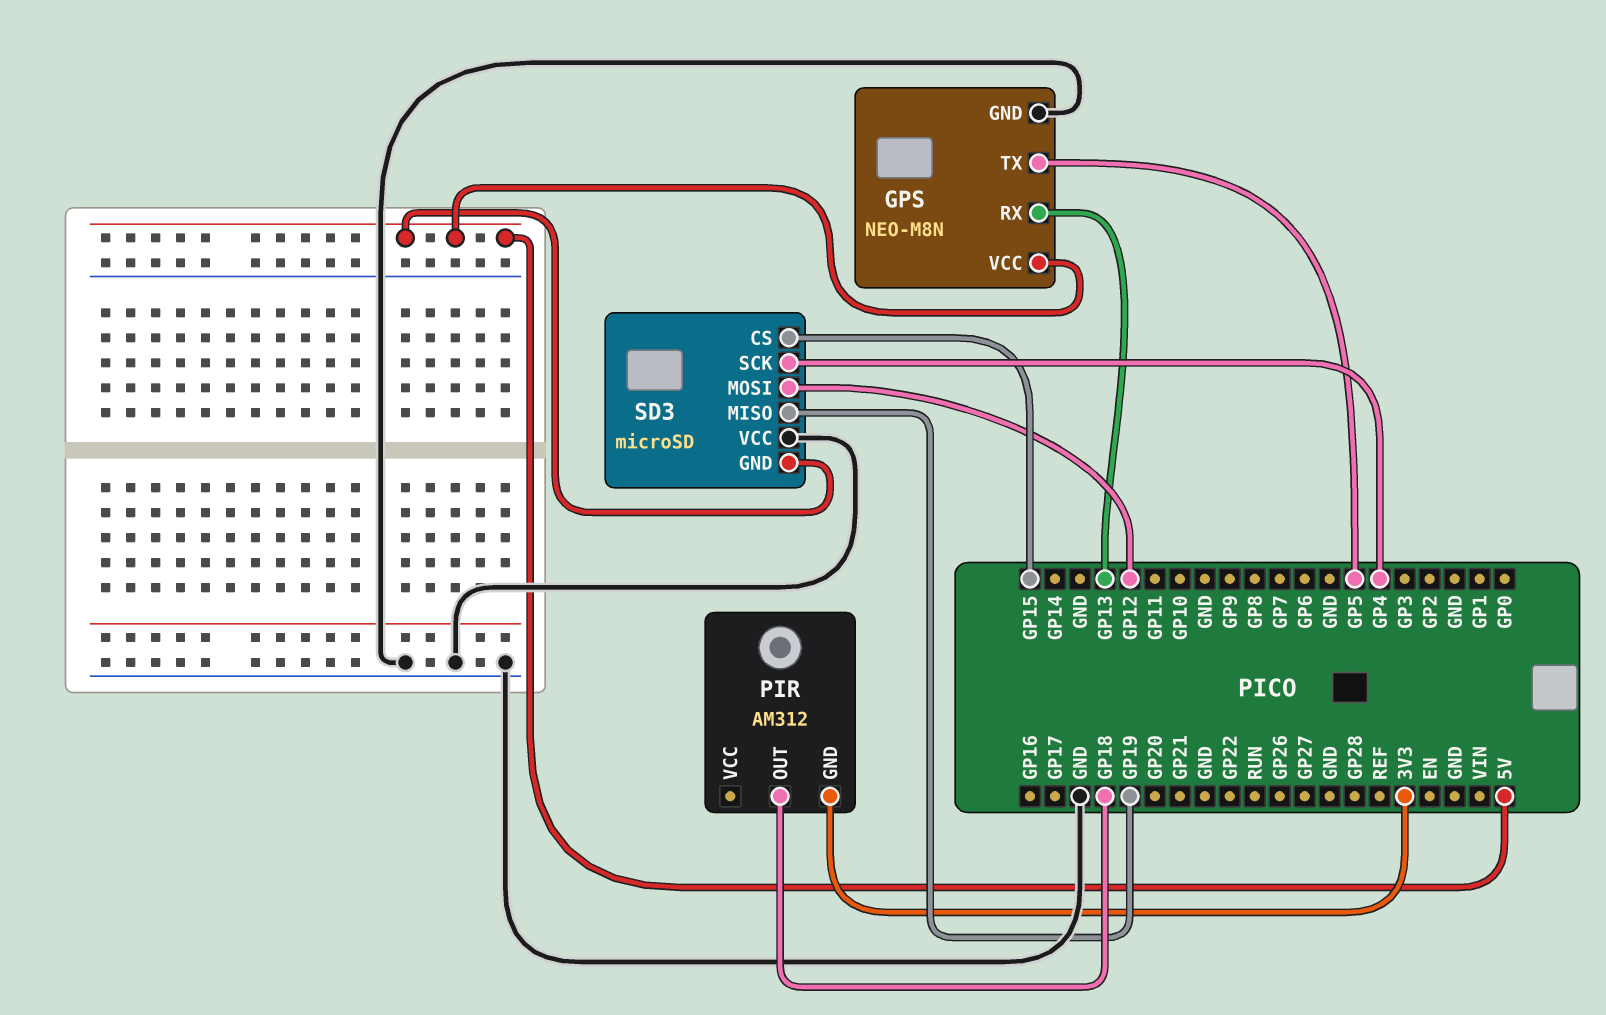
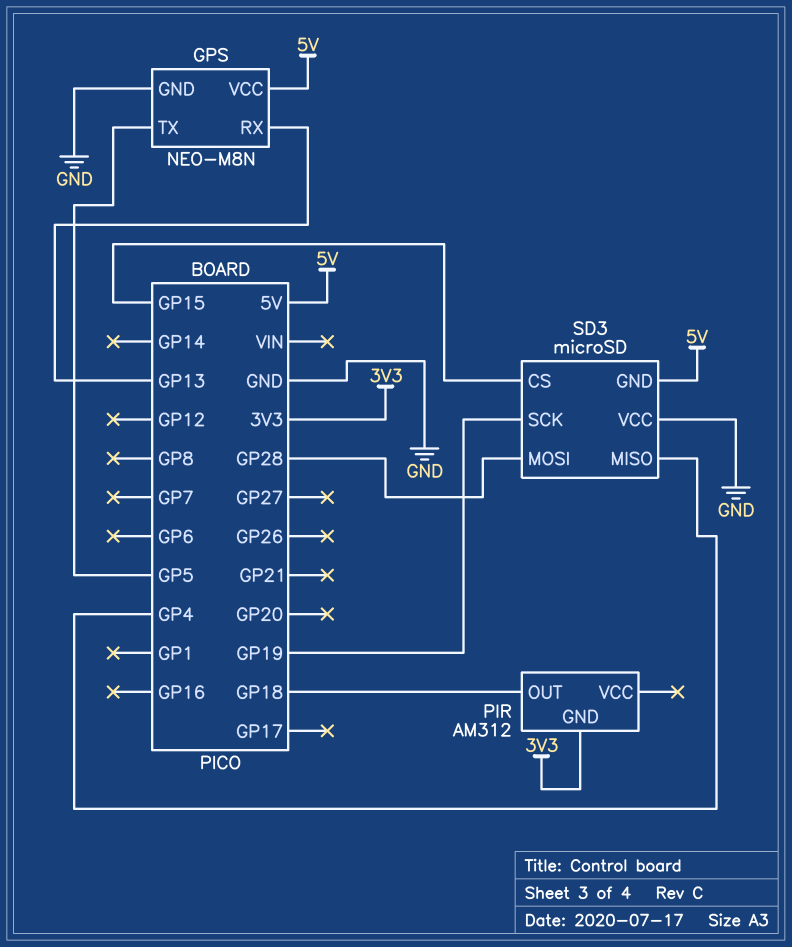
SD3 pin MISO: GP19 -> GP4
SD3 pin MOSI: GP12 -> GP28
SD3 pin SCK: GP4 -> GP19

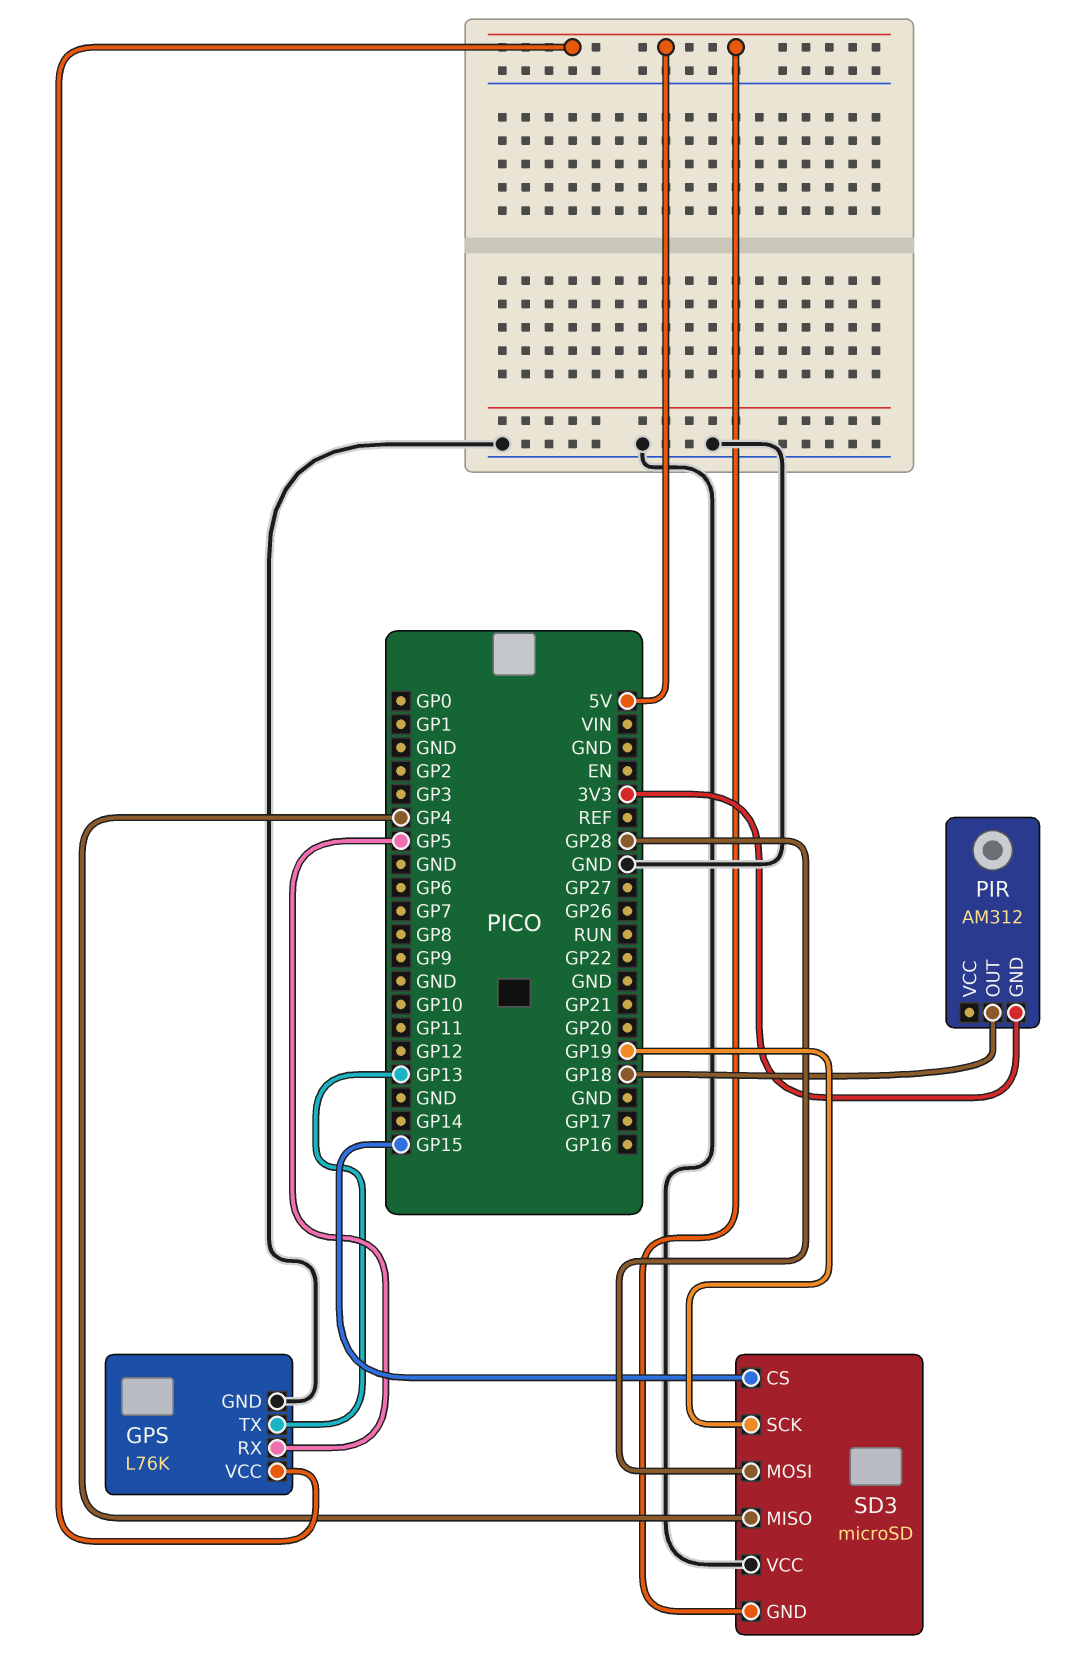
GPS: NEO-M8N -> L76K
GPS pin RX: GP13 -> GP5
GPS pin TX: GP5 -> GP13

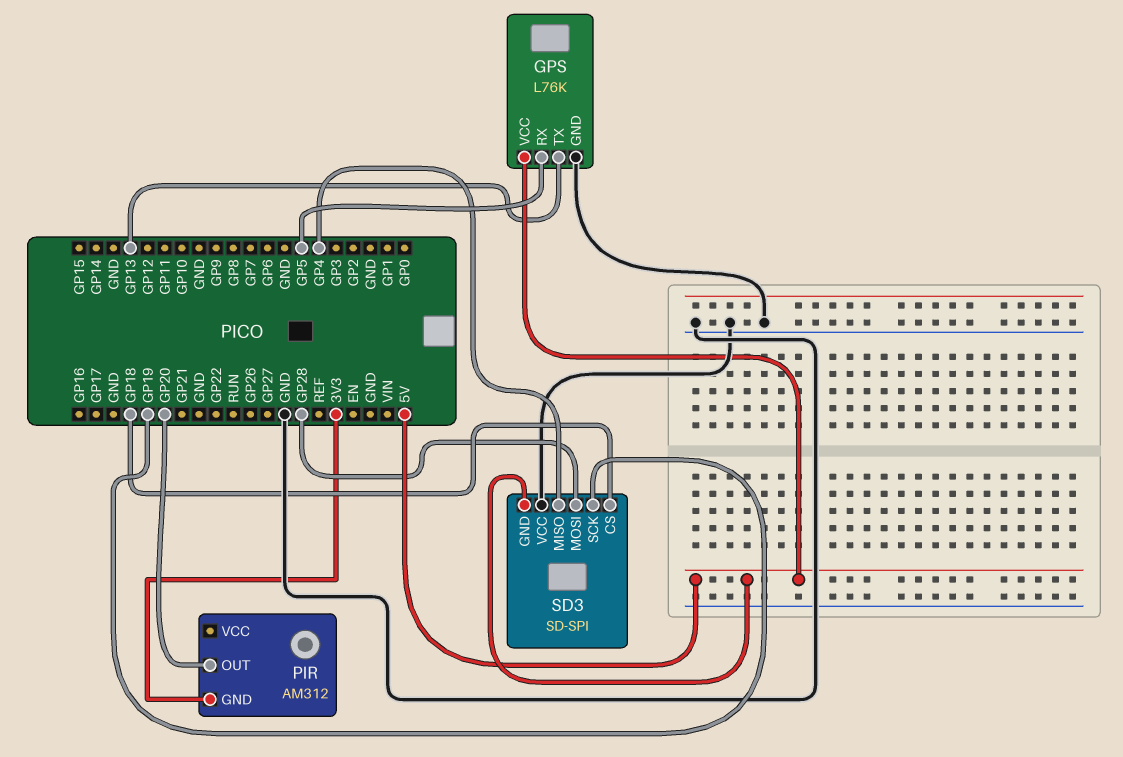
PIR pin OUT: GP18 -> GP20
SD3: microSD -> SD-SPI
SD3 pin CS: GP15 -> GP18

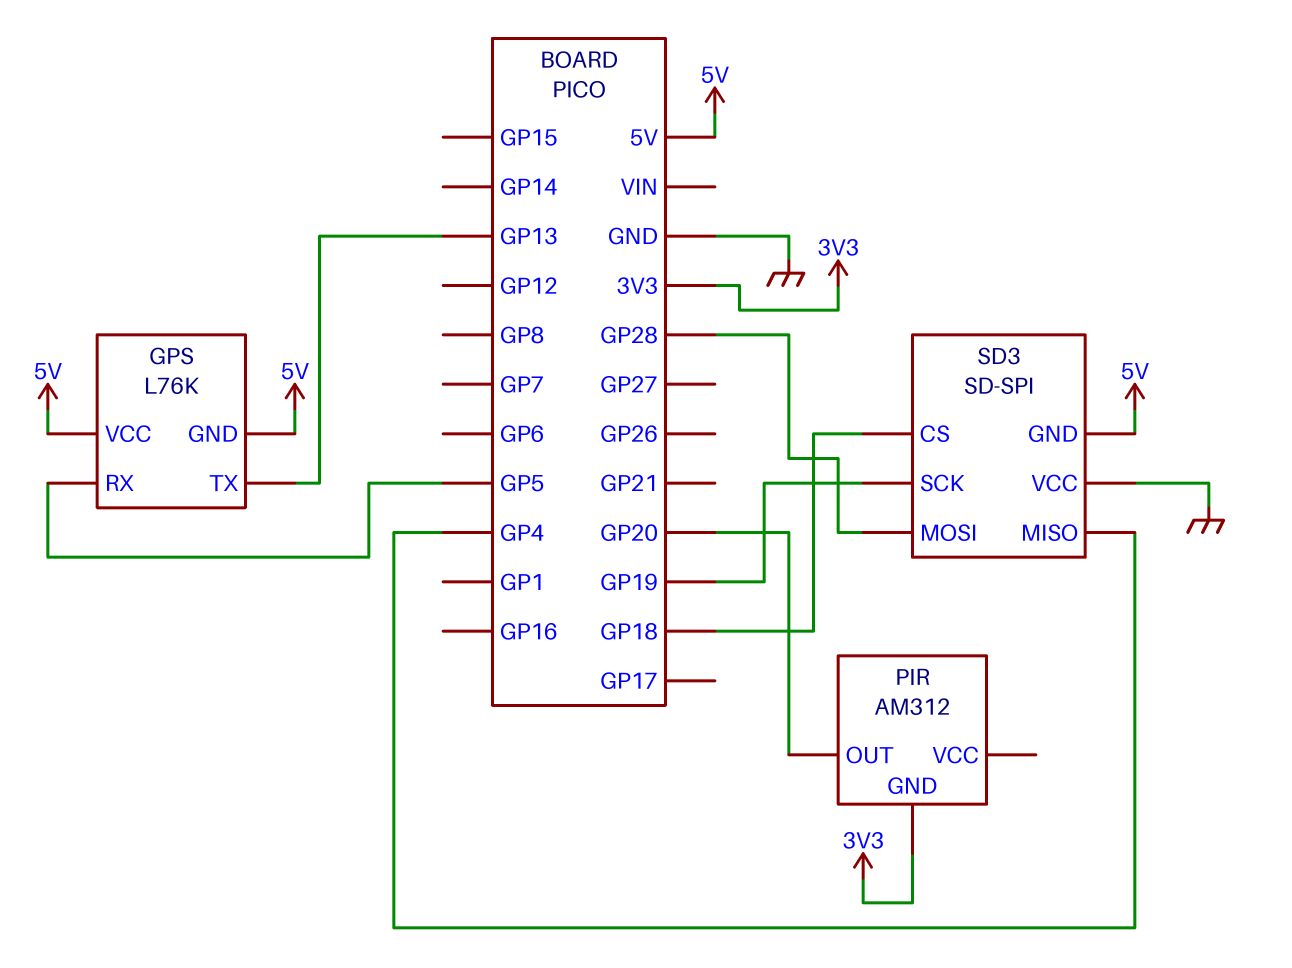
GPS pin GND: GND -> 5V

